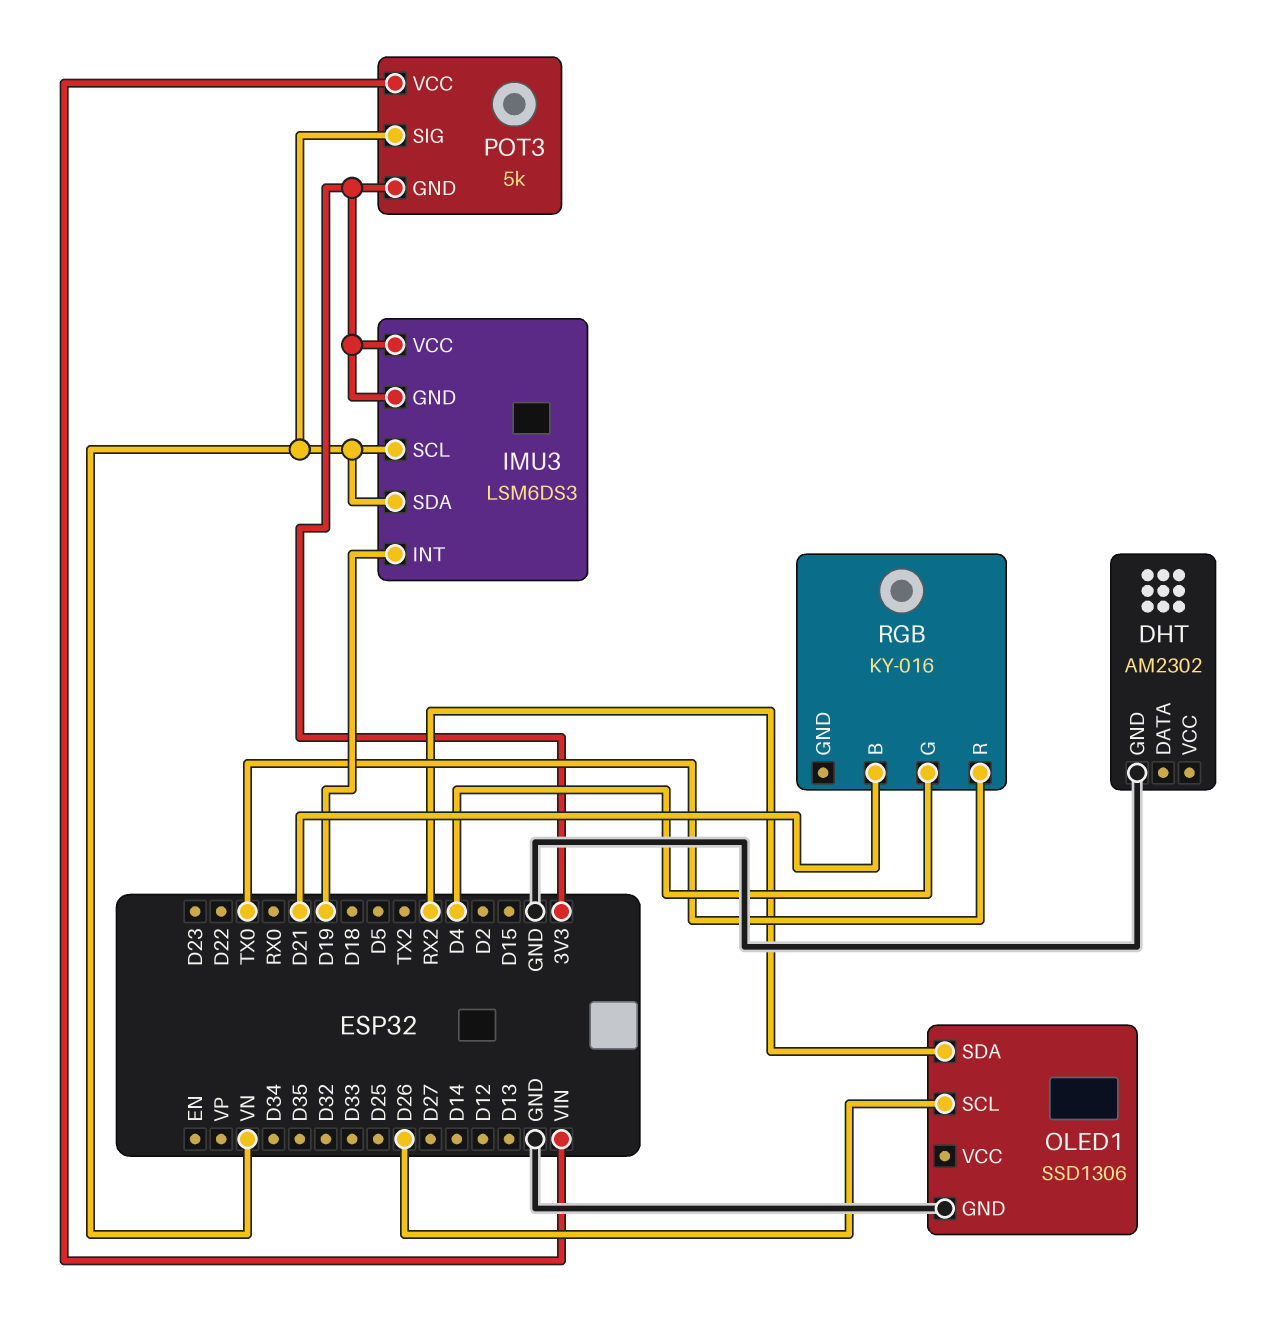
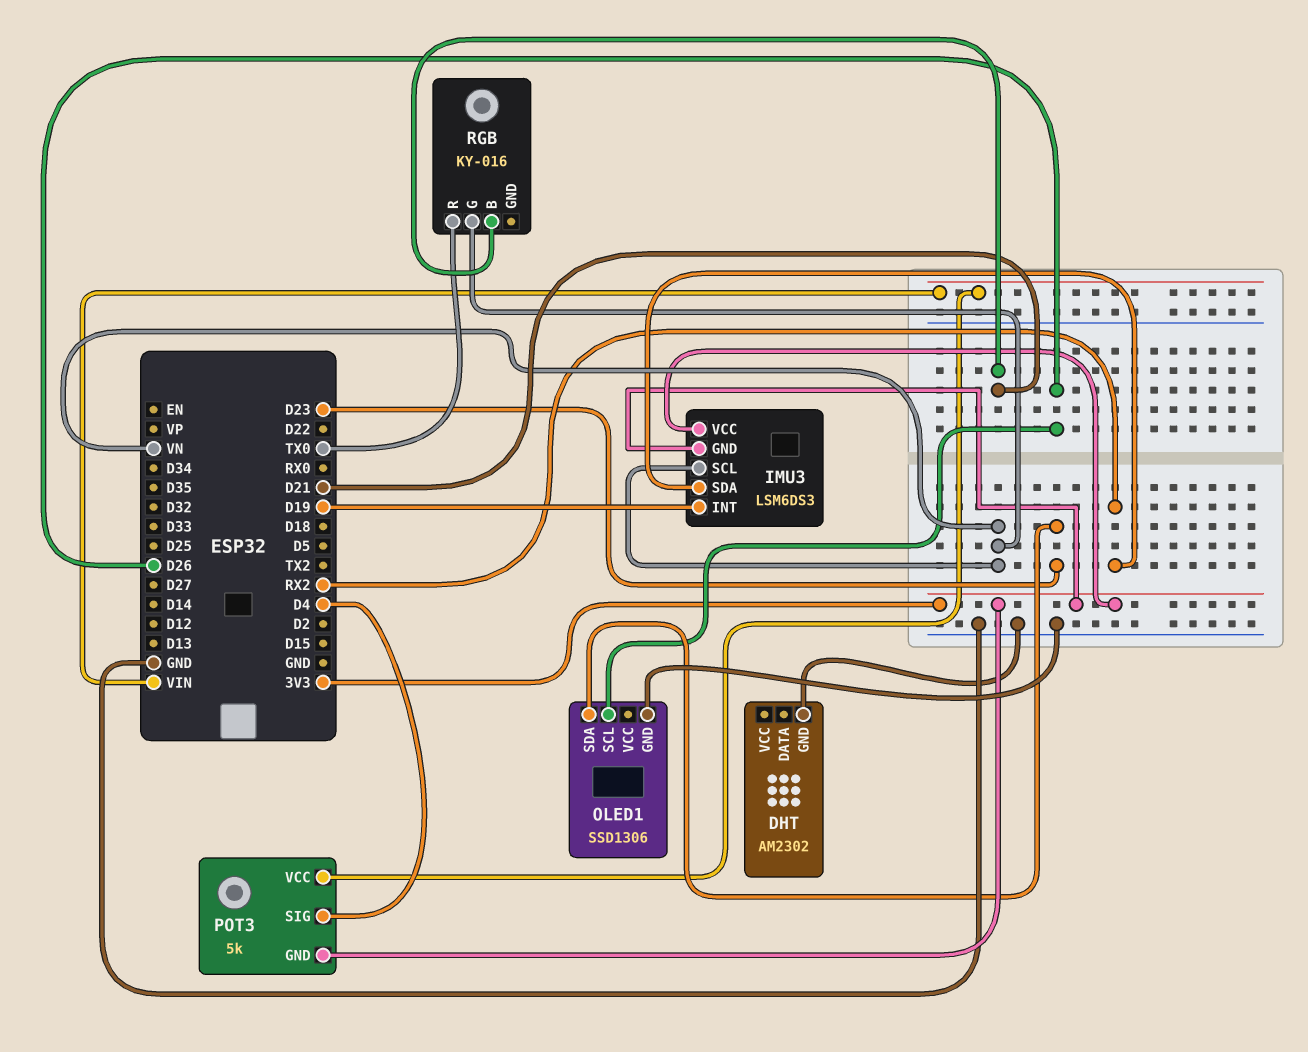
IMU3 pin SDA: VN -> RX2
OLED1 pin SDA: RX2 -> D23
POT3 pin SIG: VN -> D4
RGB pin G: D4 -> VN

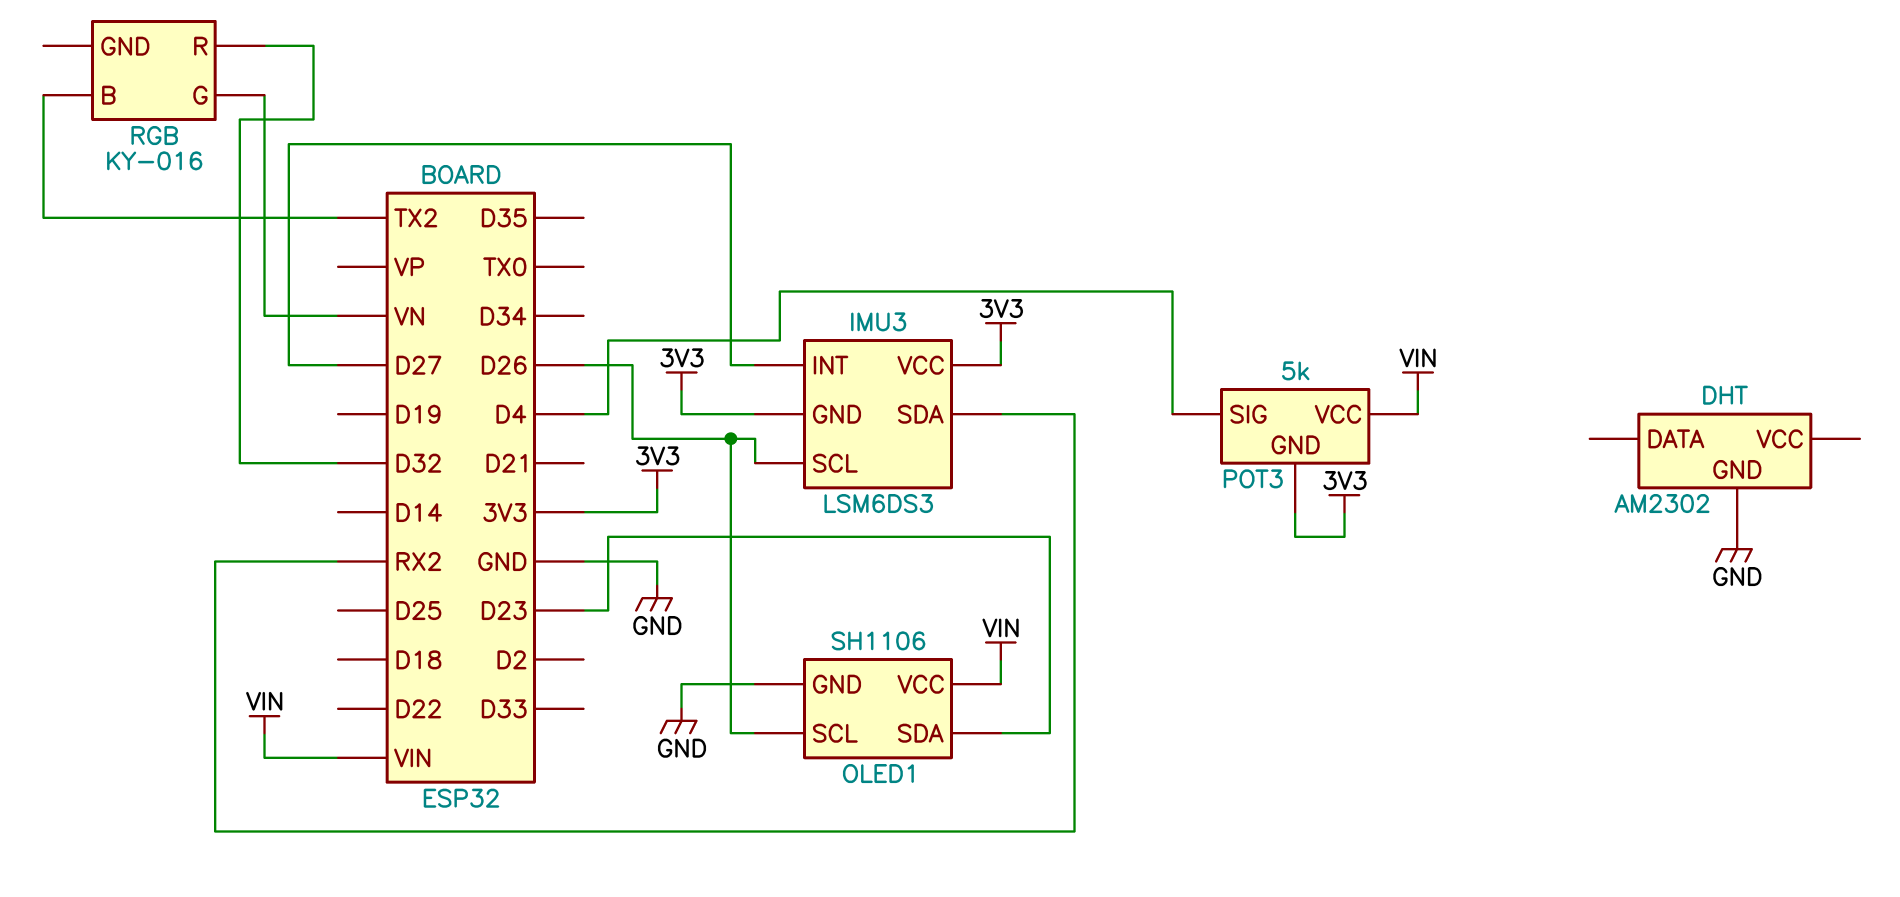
IMU3 pin INT: D19 -> D27
IMU3 pin SCL: VN -> D26
OLED1: SSD1306 -> SH1106
OLED1 pin VCC: none -> VIN
RGB pin B: D21 -> TX2
RGB pin R: TX0 -> D32

